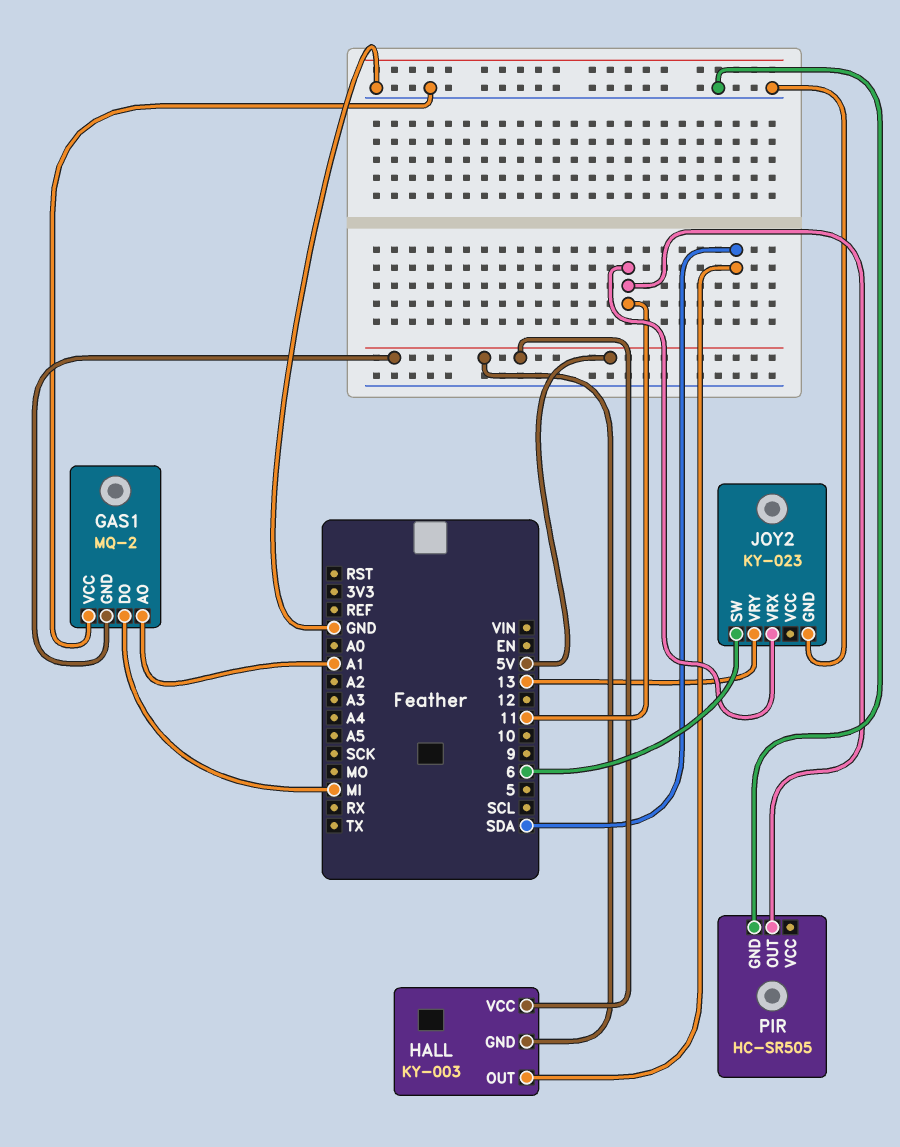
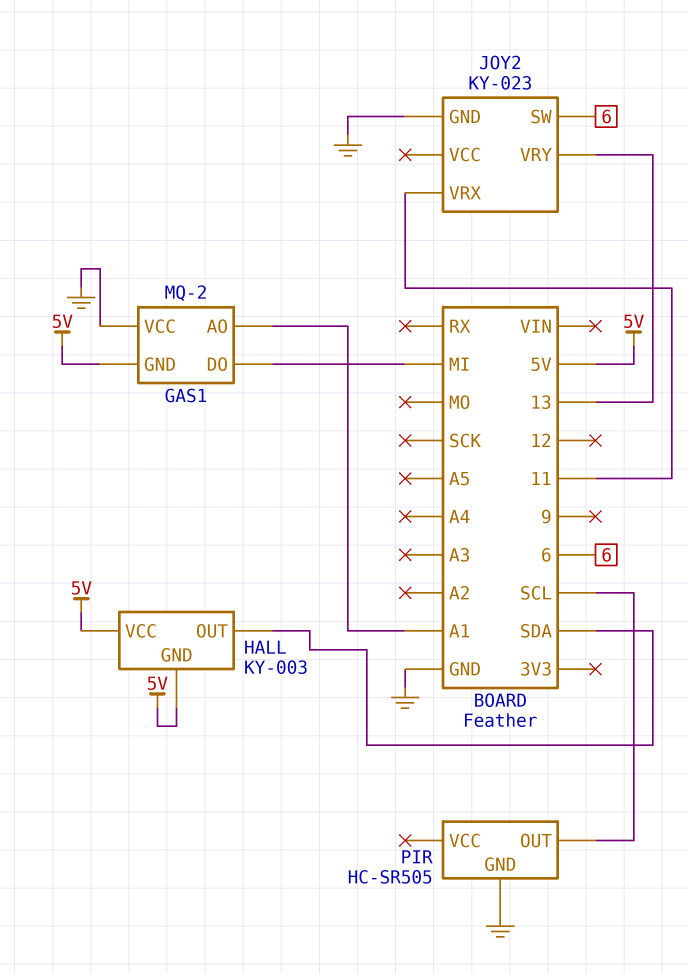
PIR pin OUT: 11 -> SCL

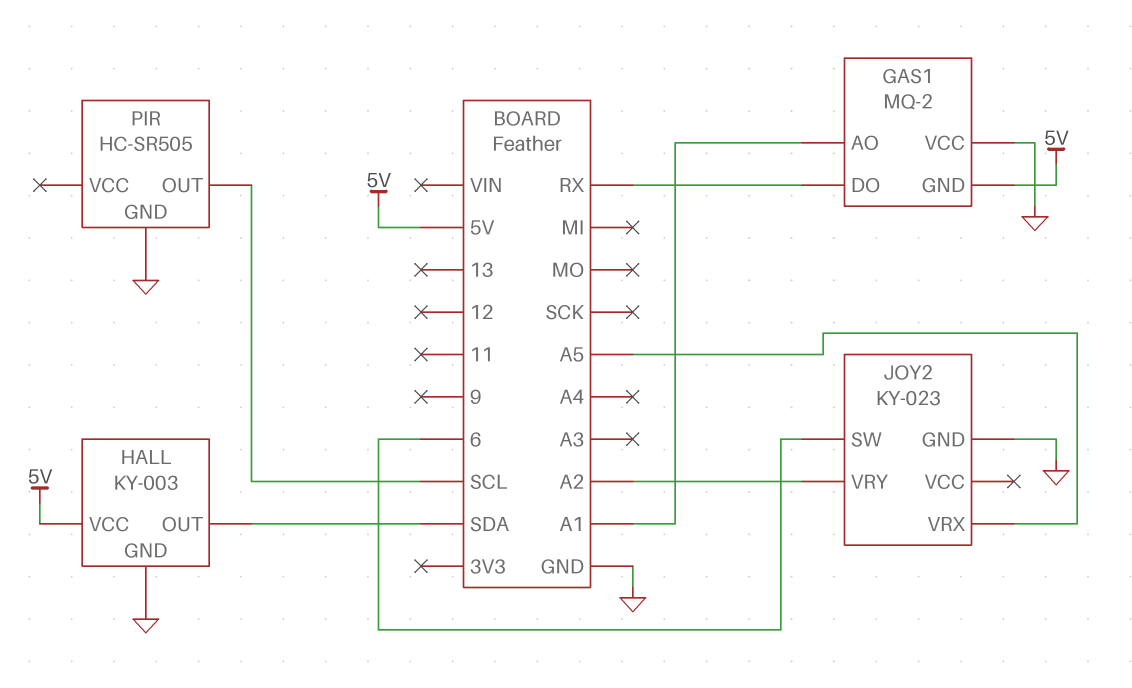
GAS1 pin DO: MI -> RX
HALL pin GND: 5V -> GND
JOY2 pin VRX: 11 -> A5
JOY2 pin VRY: 13 -> A2

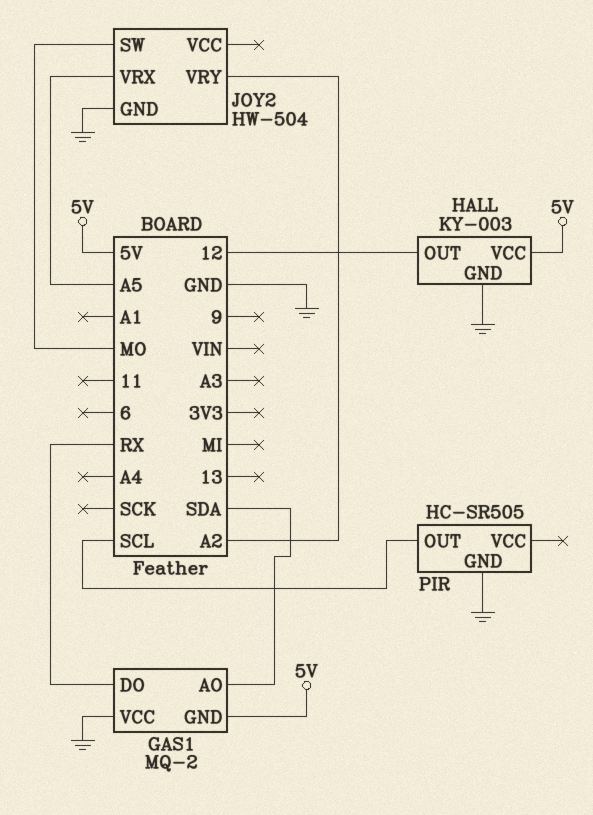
GAS1 pin AO: A1 -> SDA
HALL pin OUT: SDA -> 12
JOY2: KY-023 -> HW-504
JOY2 pin SW: 6 -> MO

